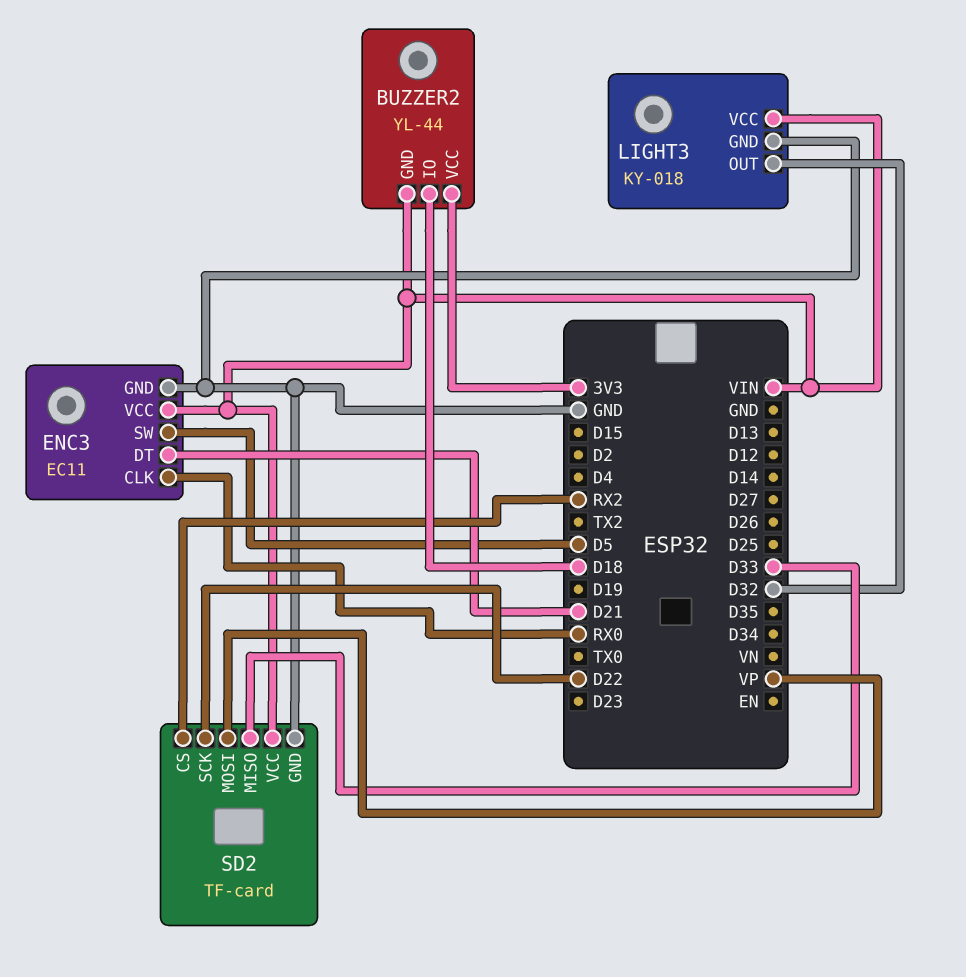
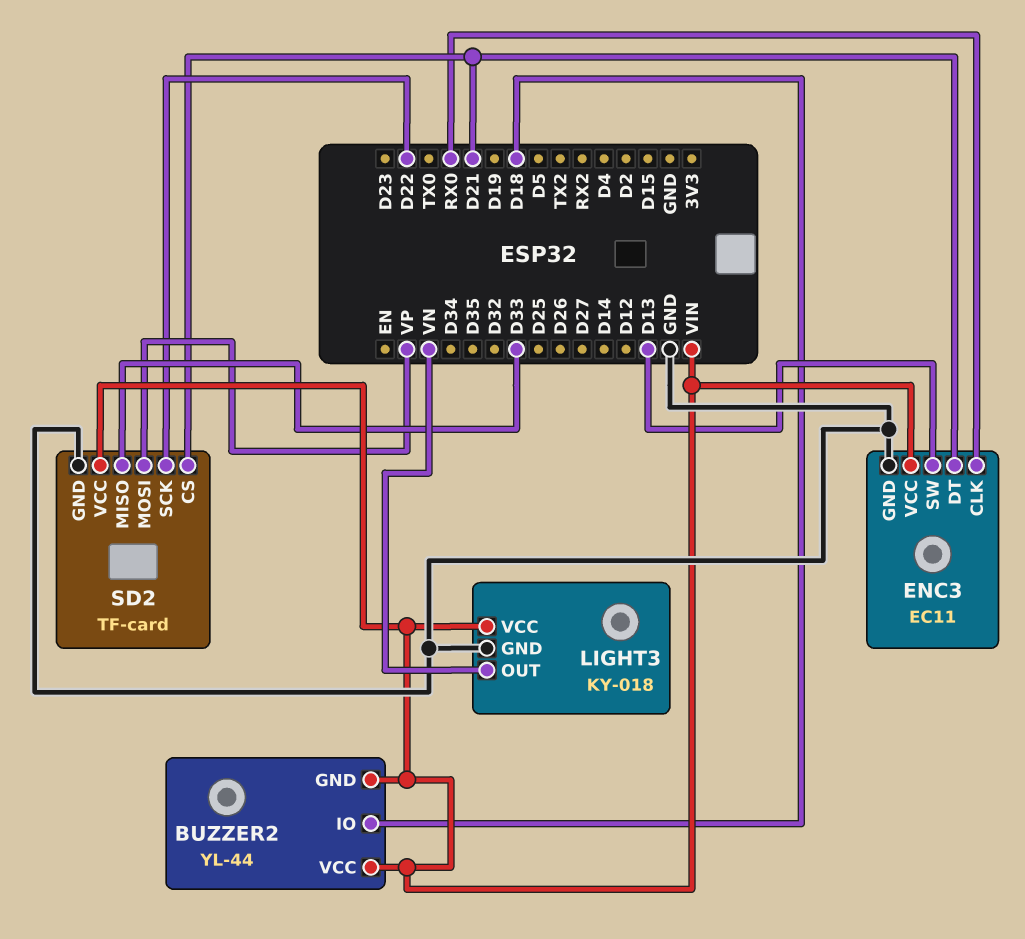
BUZZER2 pin VCC: 3V3 -> VIN
ENC3 pin SW: D5 -> D13
LIGHT3 pin OUT: D32 -> VN
SD2 pin CS: RX2 -> D21

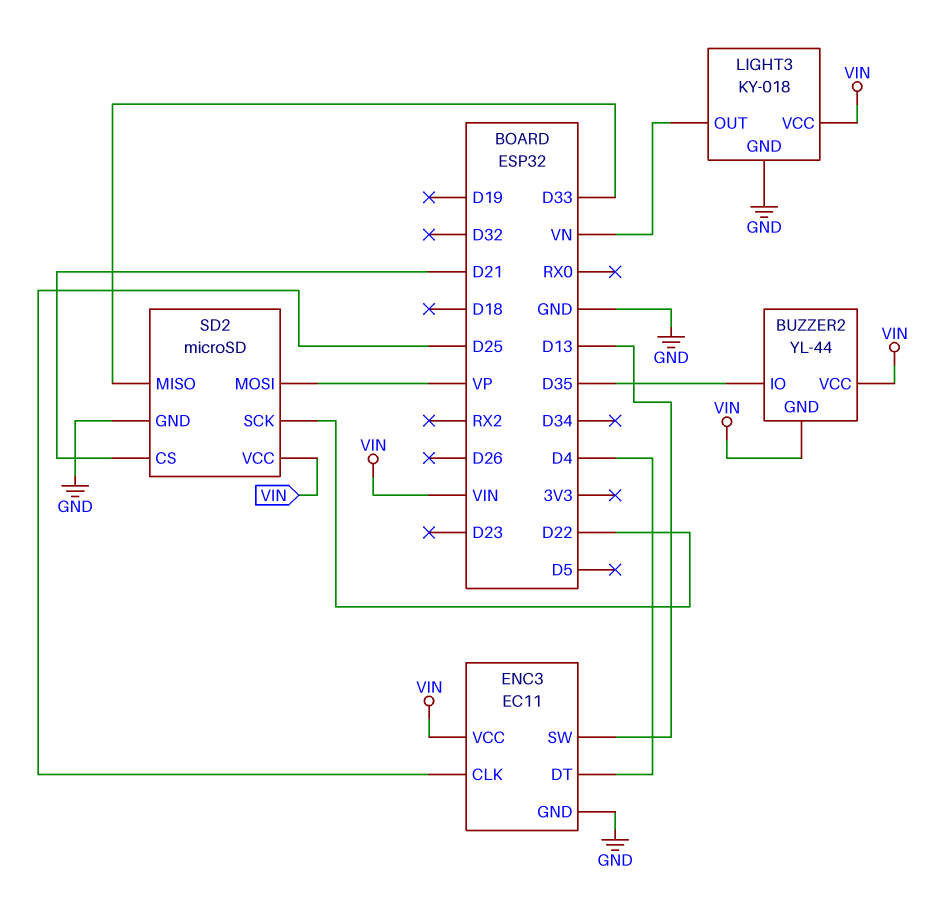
BUZZER2 pin IO: D18 -> D35
ENC3 pin CLK: RX0 -> D25
ENC3 pin DT: D21 -> D4
SD2: TF-card -> microSD

